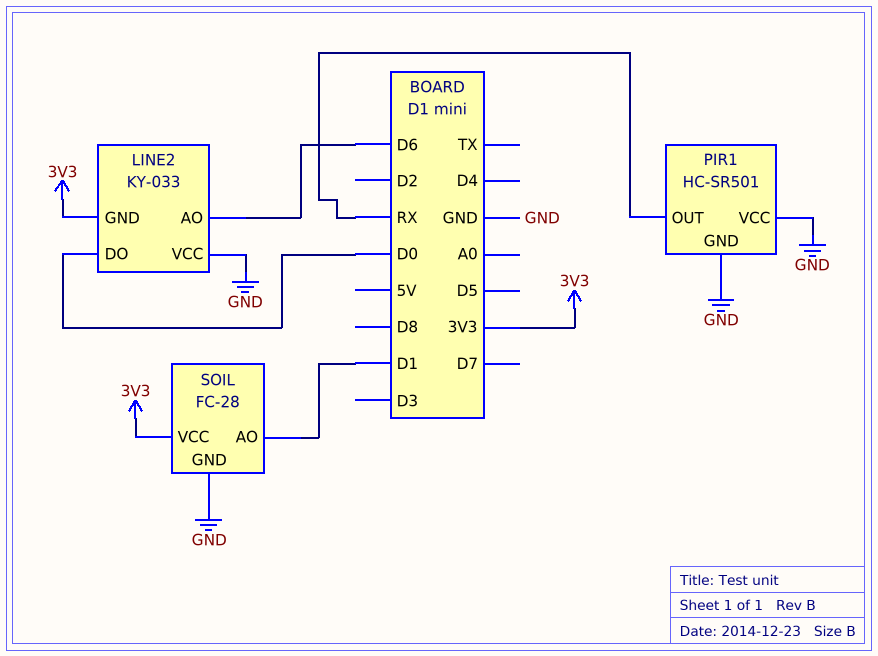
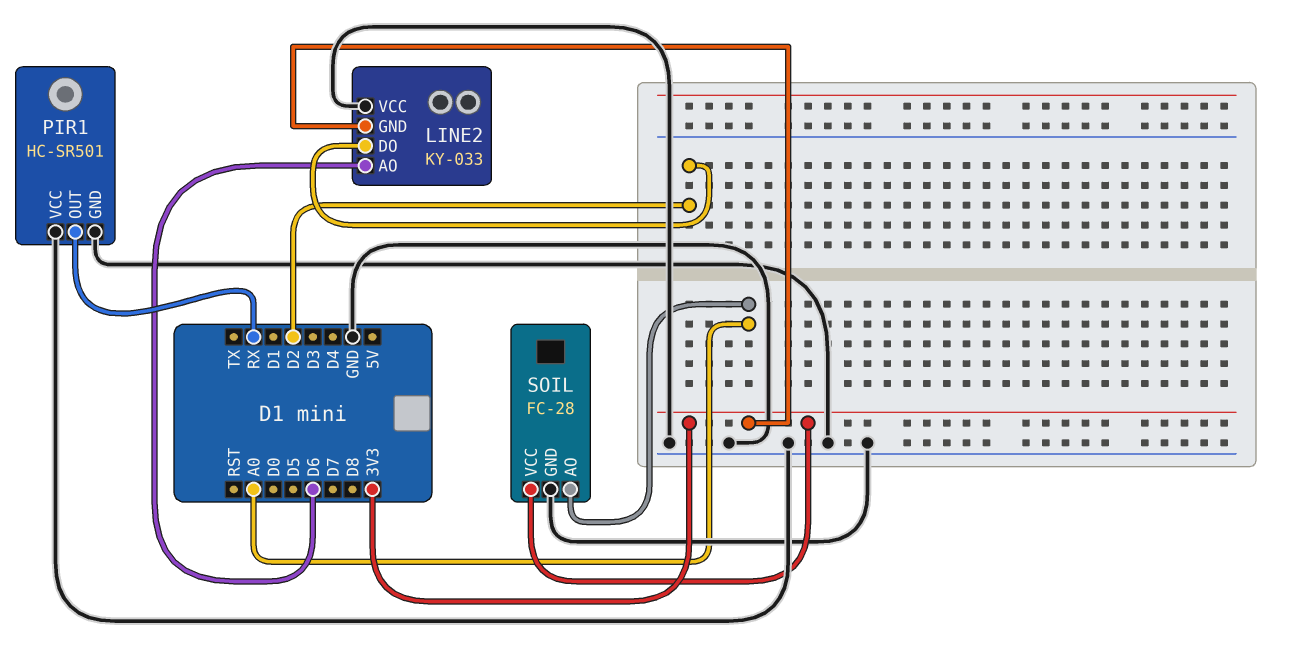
LINE2 pin DO: D0 -> D2
SOIL pin AO: D1 -> A0

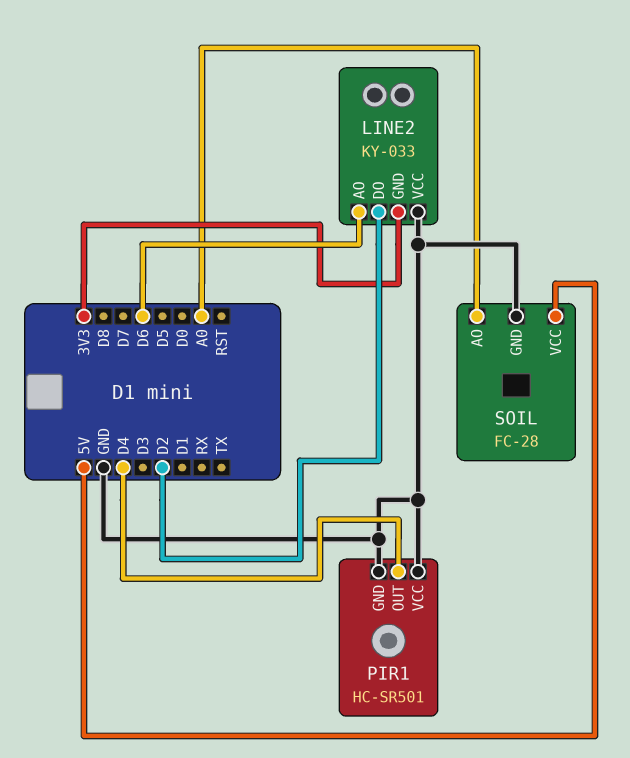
PIR1 pin OUT: RX -> D4
SOIL pin VCC: 3V3 -> 5V

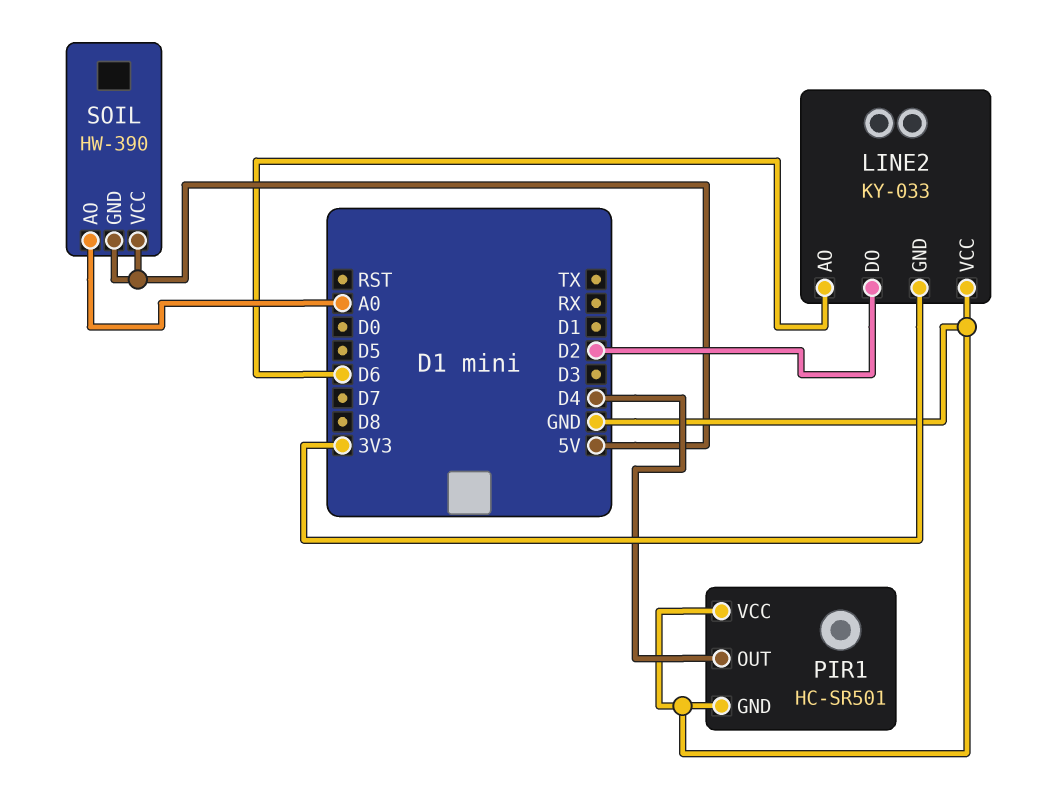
SOIL: FC-28 -> HW-390
SOIL pin GND: GND -> 5V

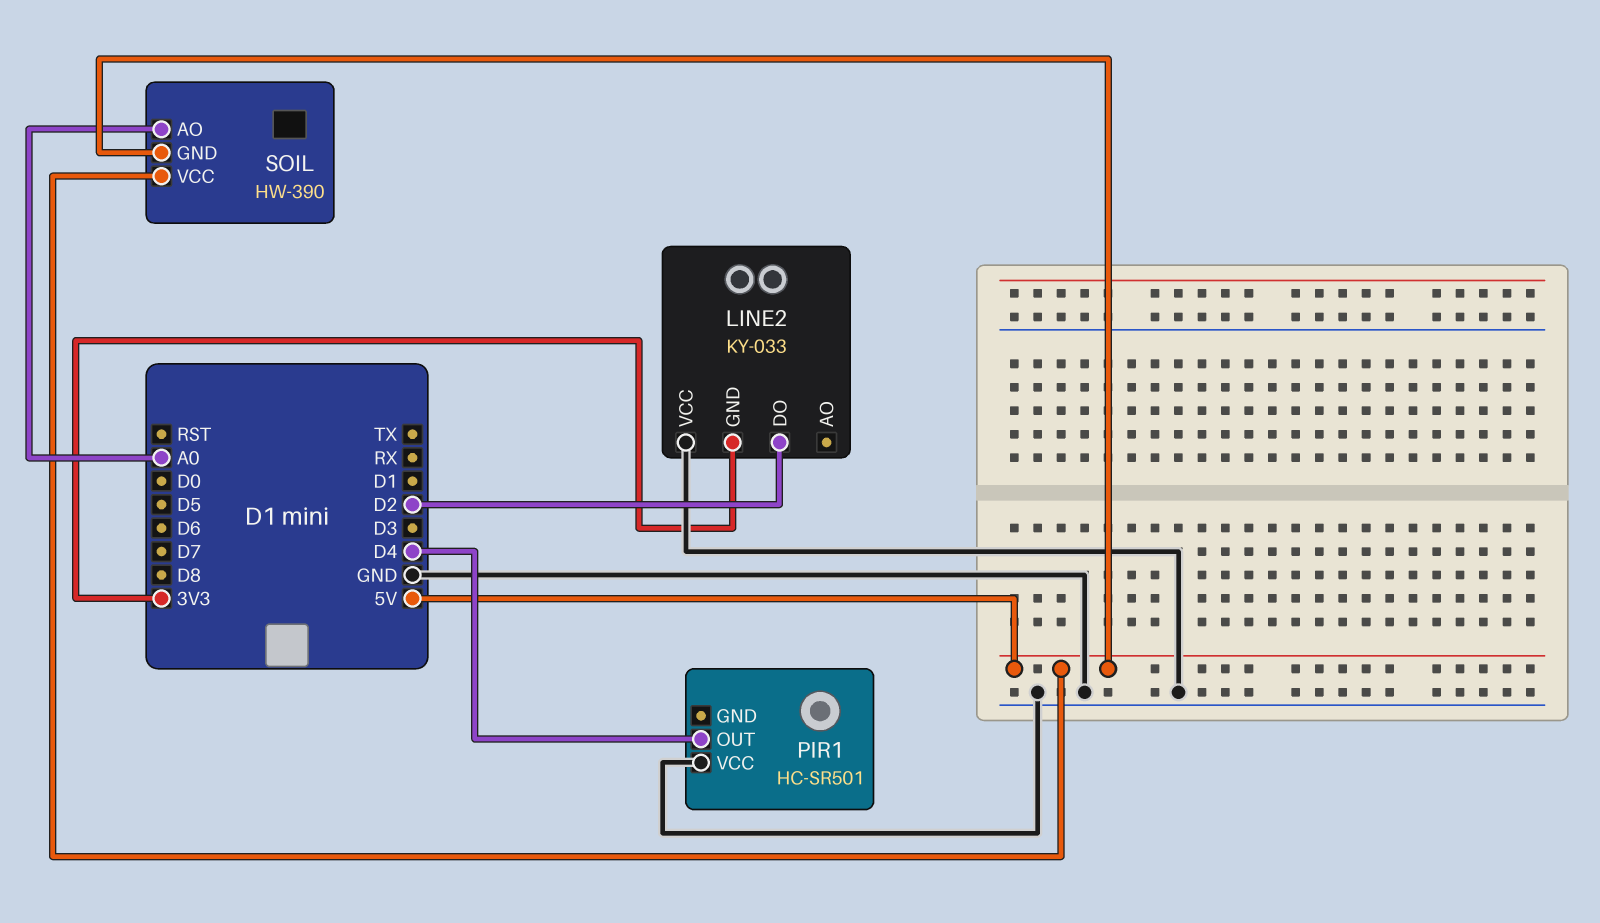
LINE2 pin AO: D6 -> none
PIR1 pin GND: GND -> none

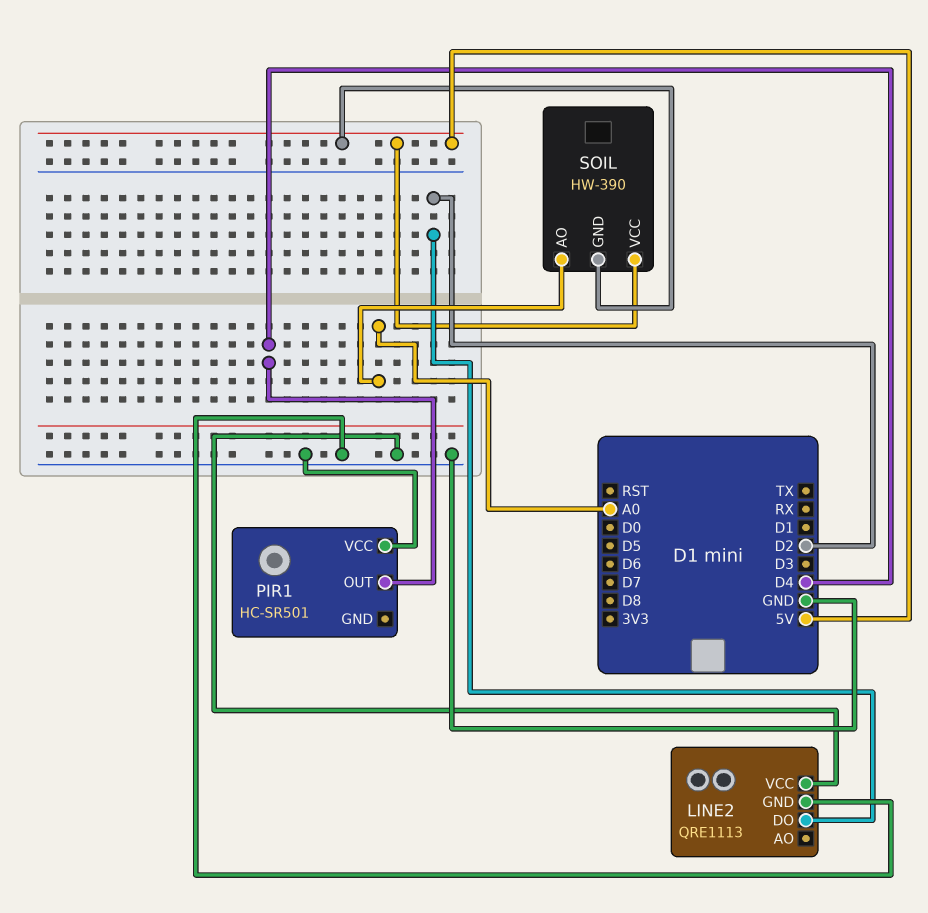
LINE2: KY-033 -> QRE1113
LINE2 pin GND: 3V3 -> GND

